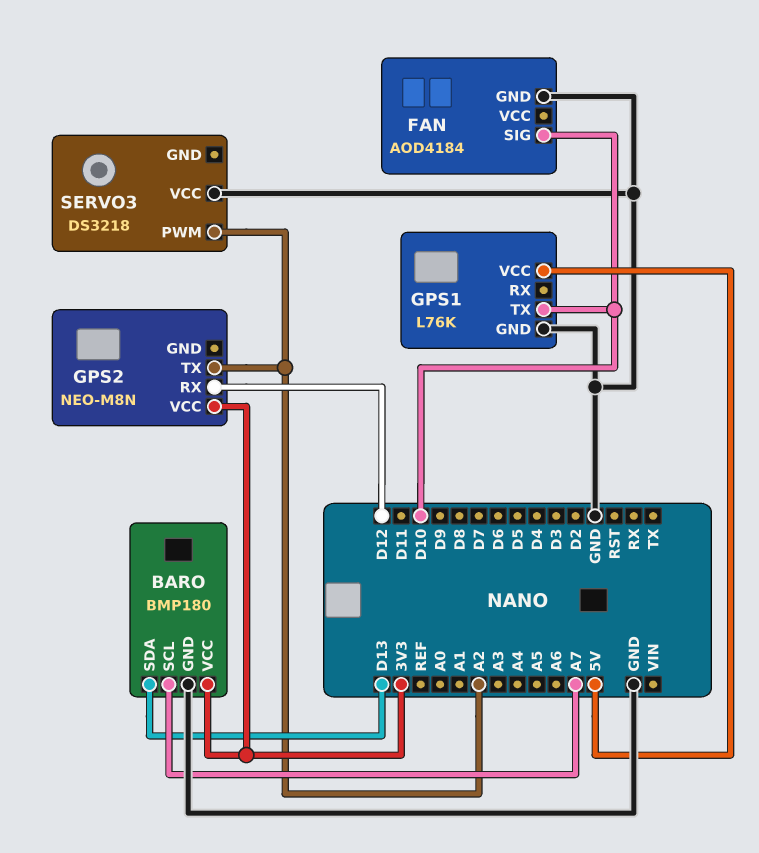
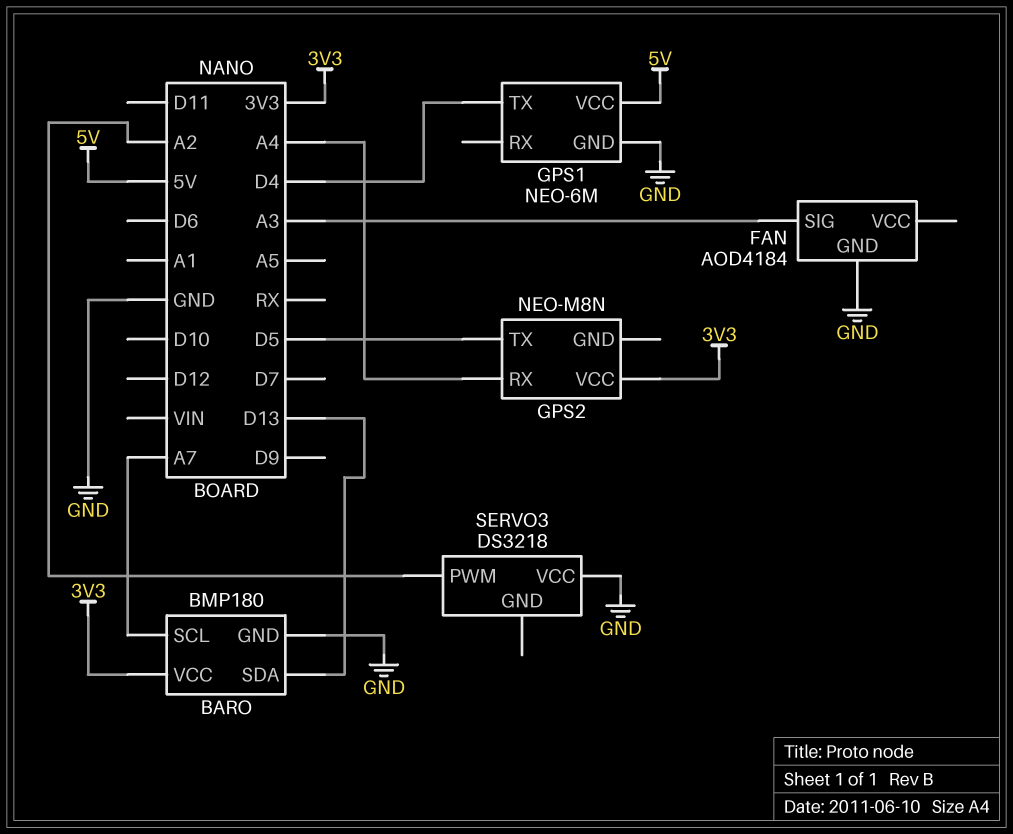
FAN pin SIG: D10 -> A3
GPS1: L76K -> NEO-6M
GPS1 pin TX: D10 -> D4
GPS2 pin RX: D12 -> A4
GPS2 pin TX: A2 -> D5

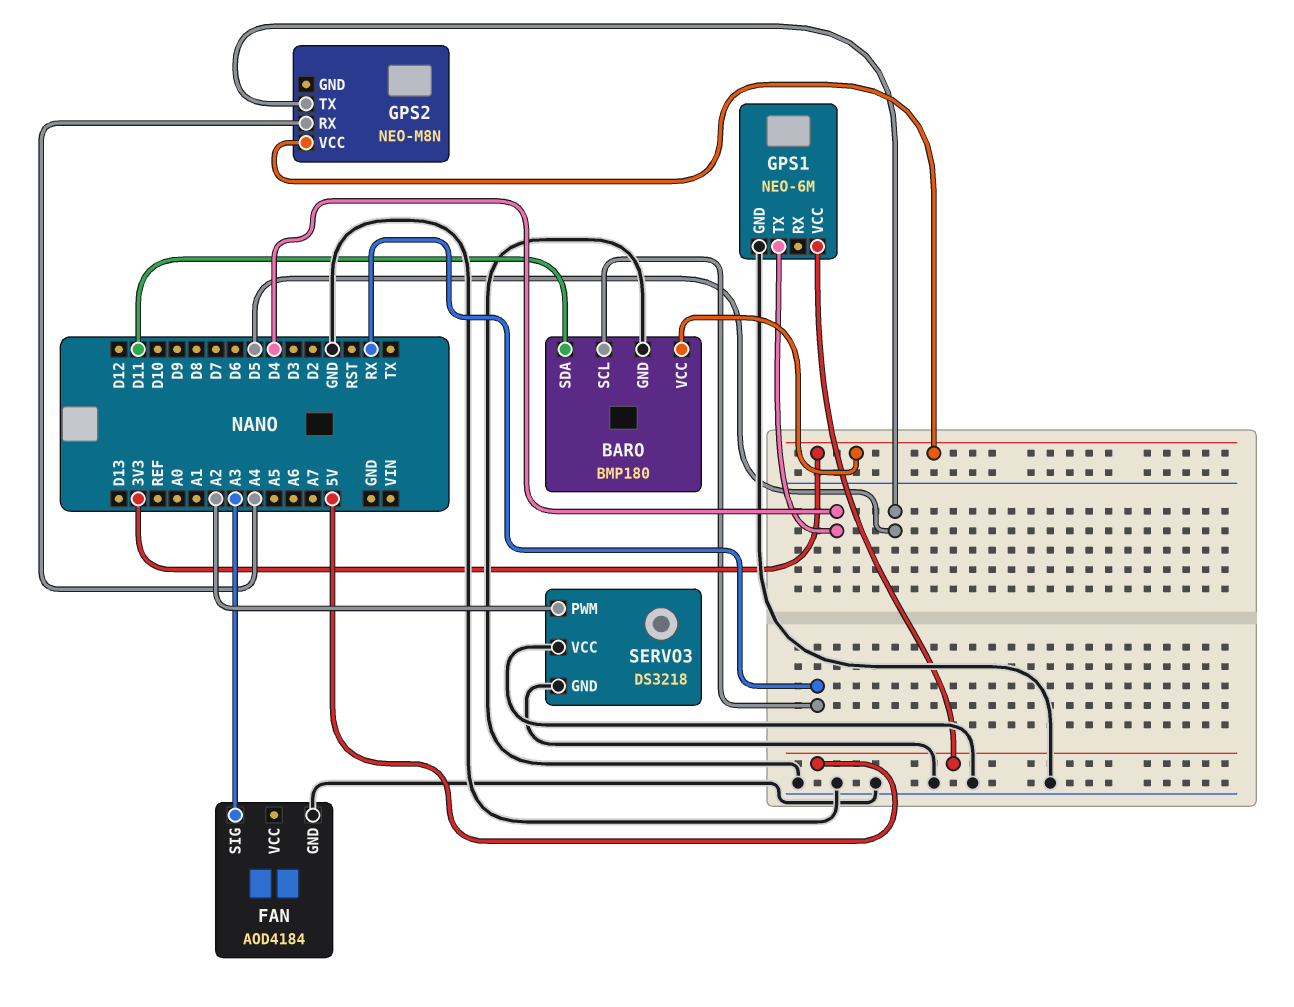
BARO pin SCL: A7 -> RX
BARO pin SDA: D13 -> D11
SERVO3 pin GND: none -> GND

